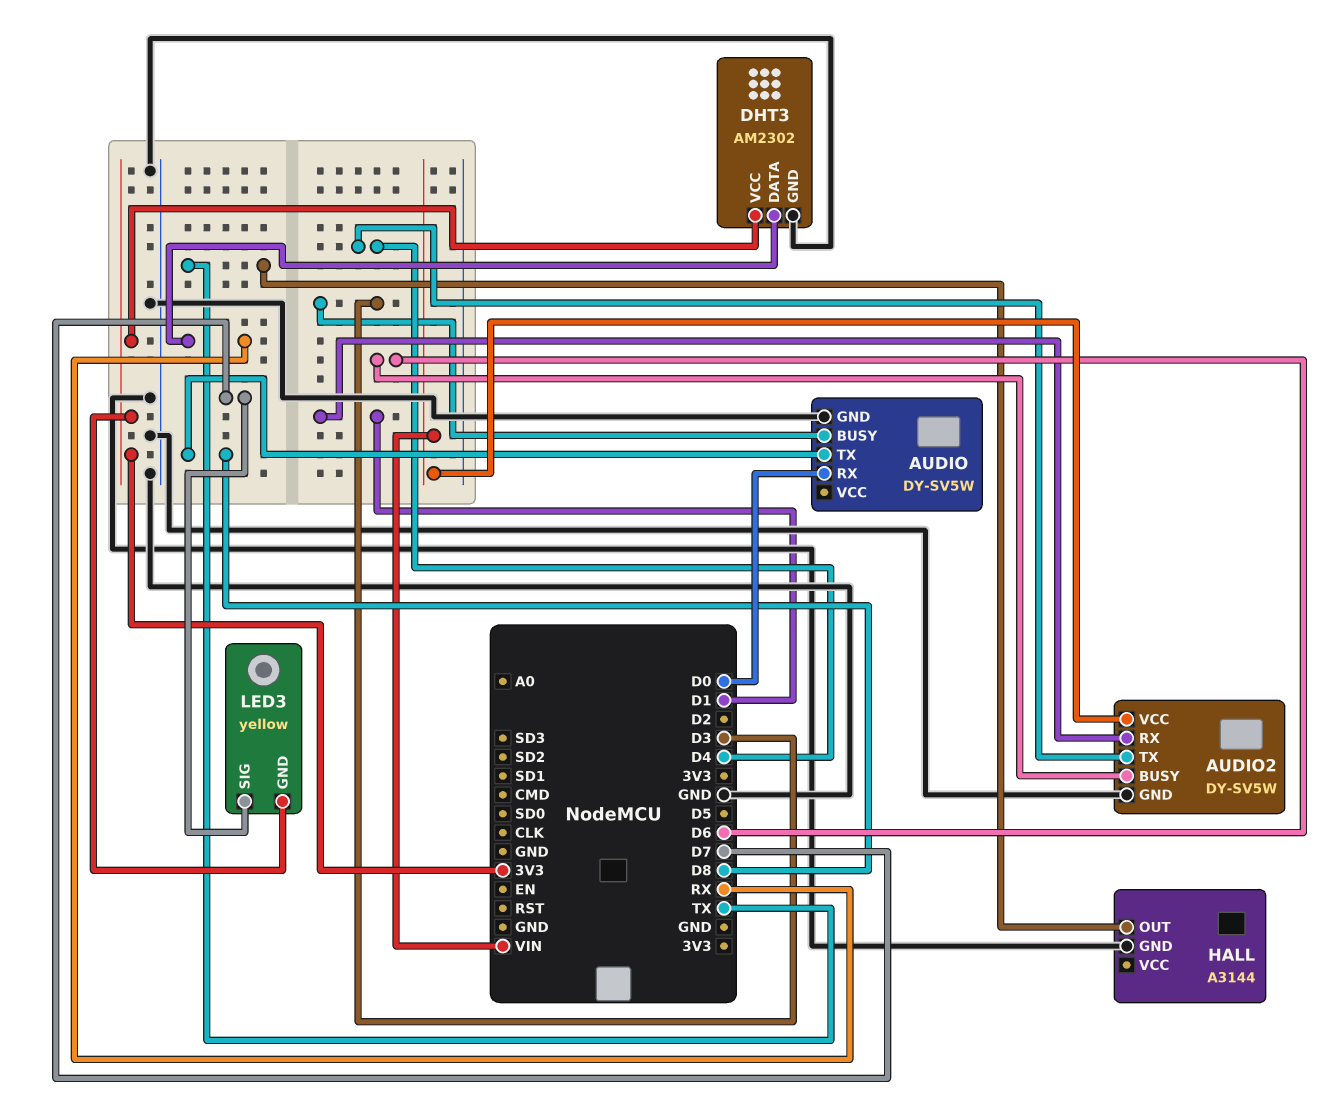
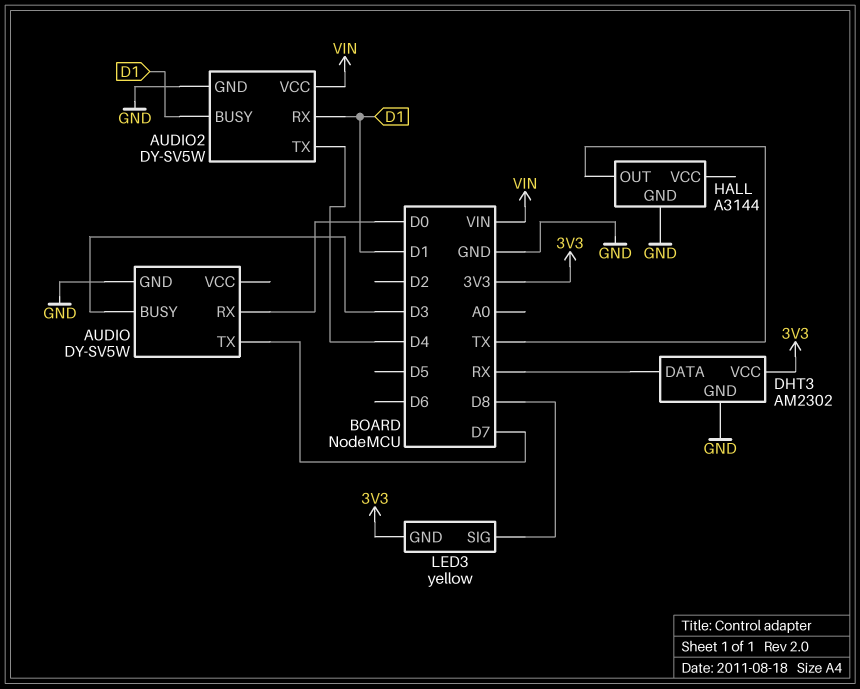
AUDIO pin TX: D8 -> D7
AUDIO2 pin BUSY: D6 -> D1
LED3 pin SIG: D7 -> D8

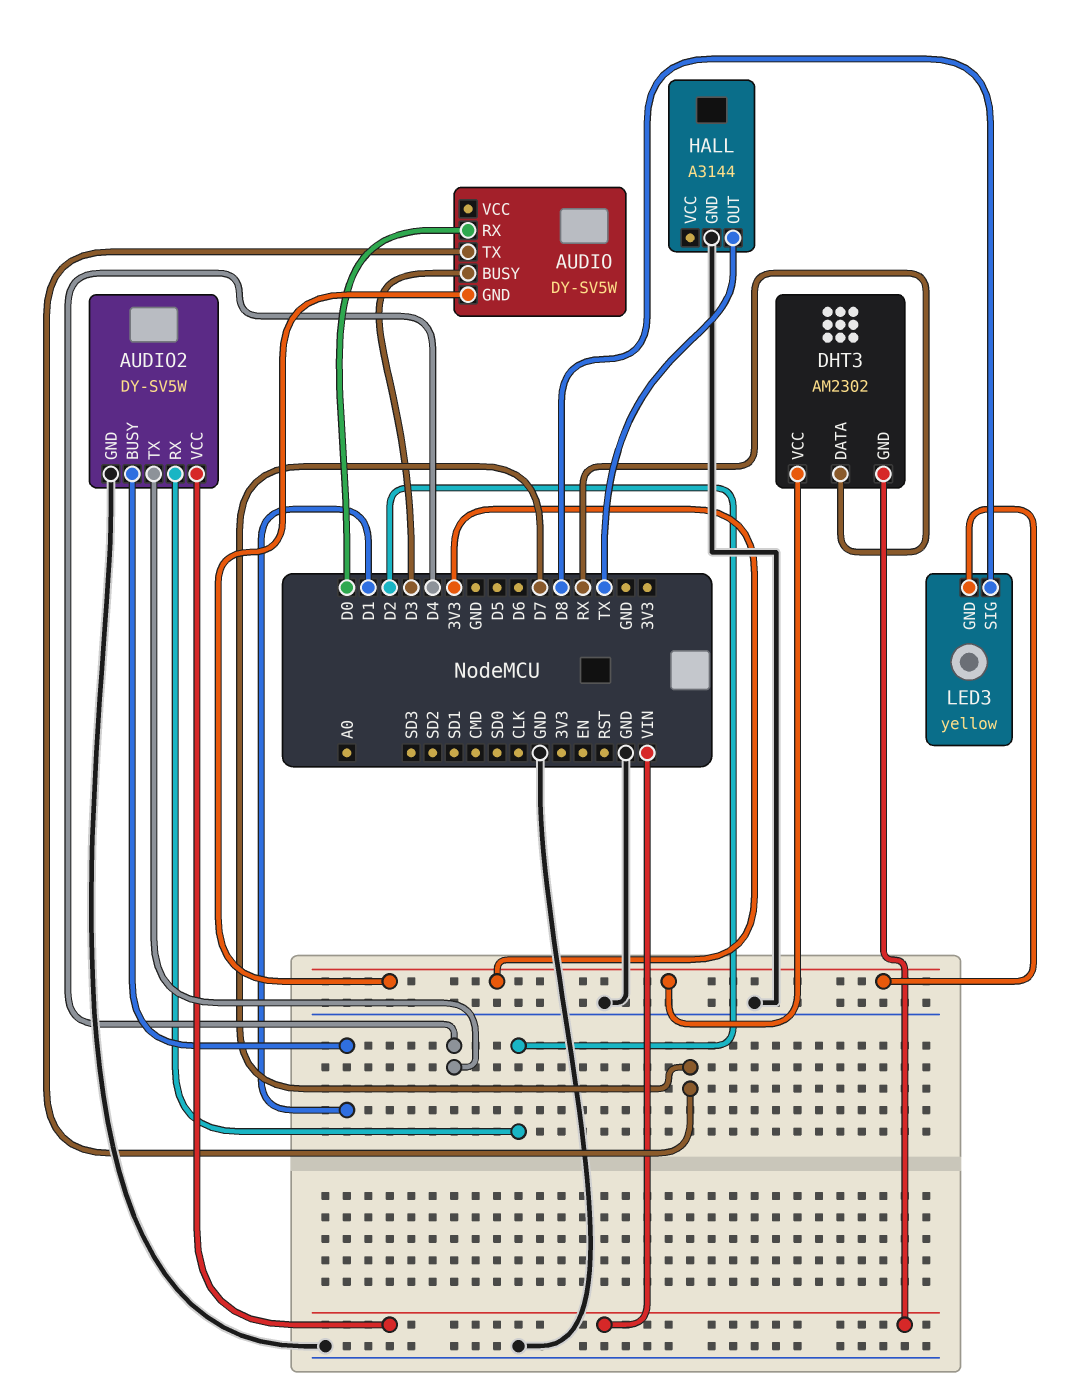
AUDIO pin GND: GND -> 3V3
AUDIO2 pin RX: D1 -> D2
DHT3 pin GND: GND -> VIN

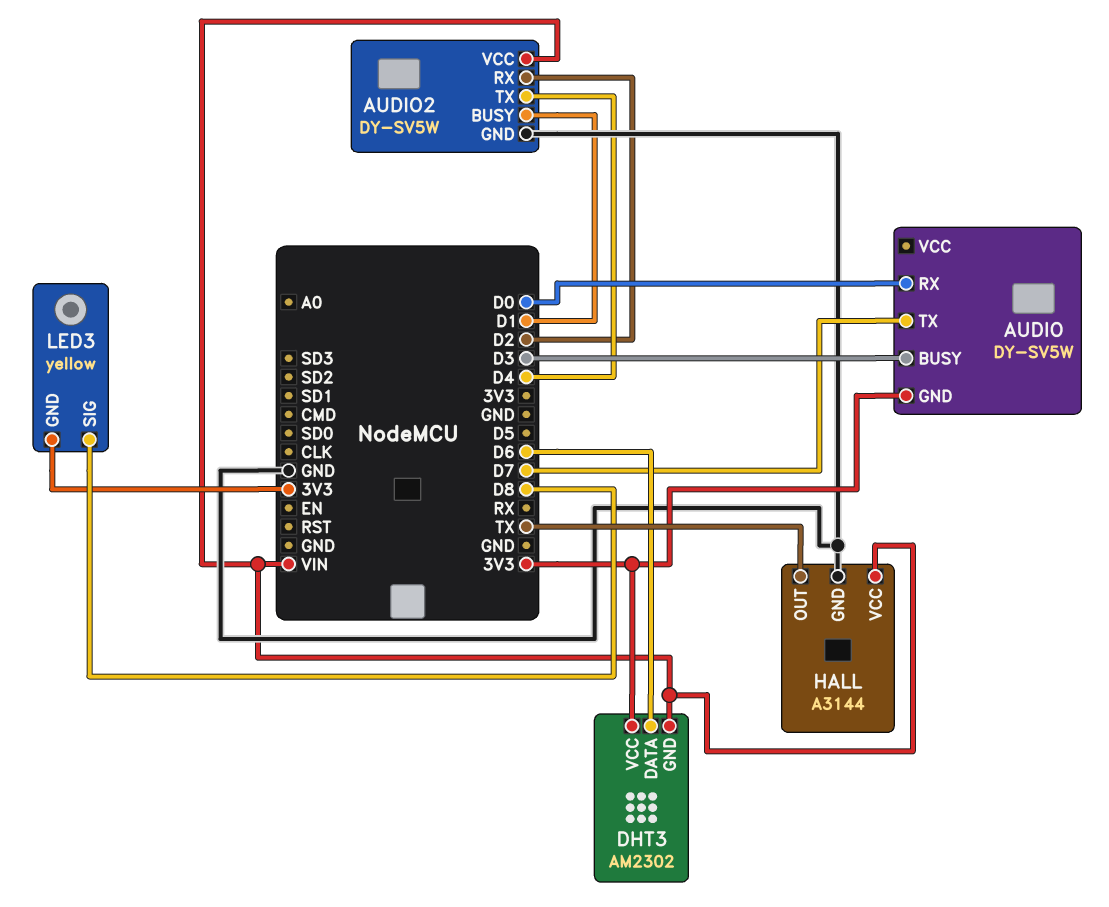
DHT3 pin DATA: RX -> D6
HALL pin VCC: none -> VIN

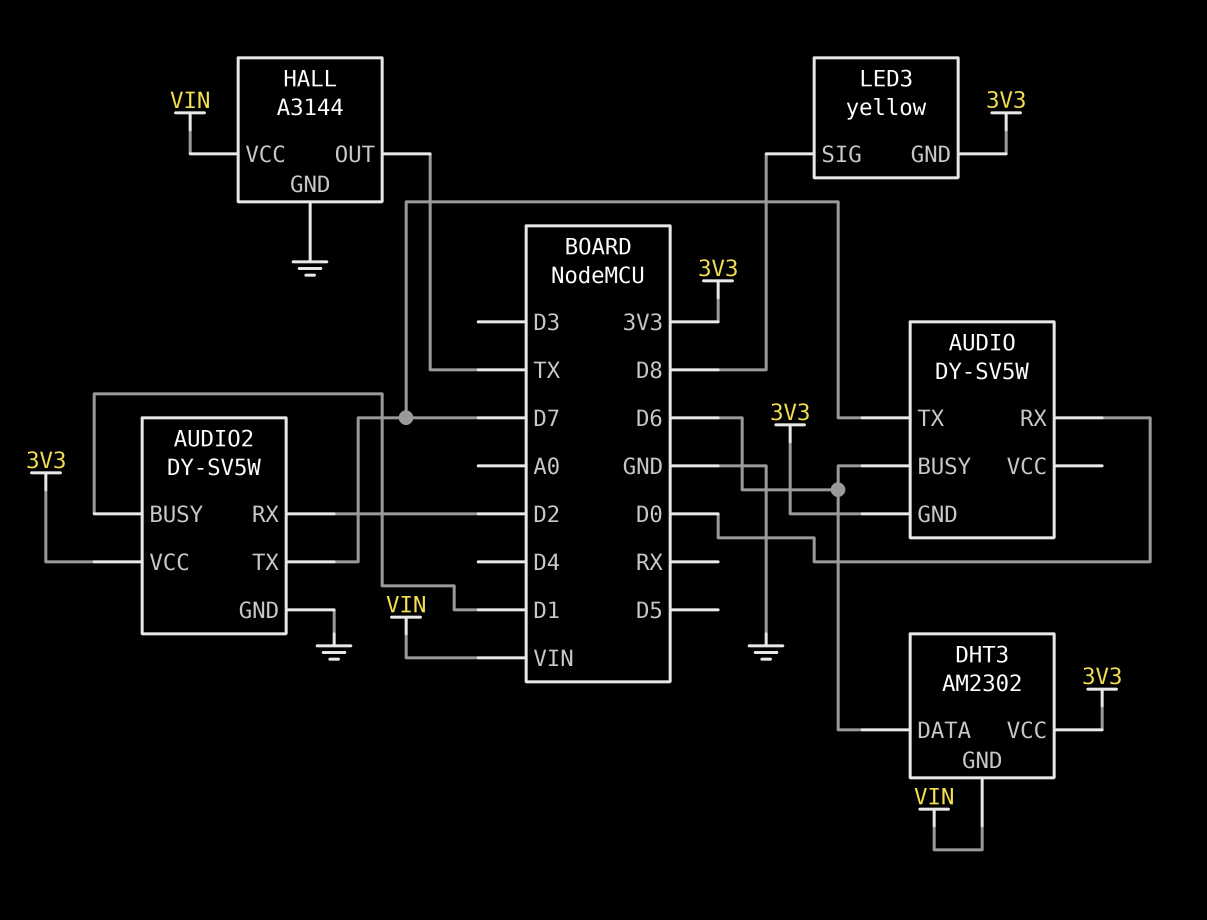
AUDIO pin BUSY: D3 -> D6
AUDIO2 pin TX: D4 -> D7
AUDIO2 pin VCC: VIN -> 3V3

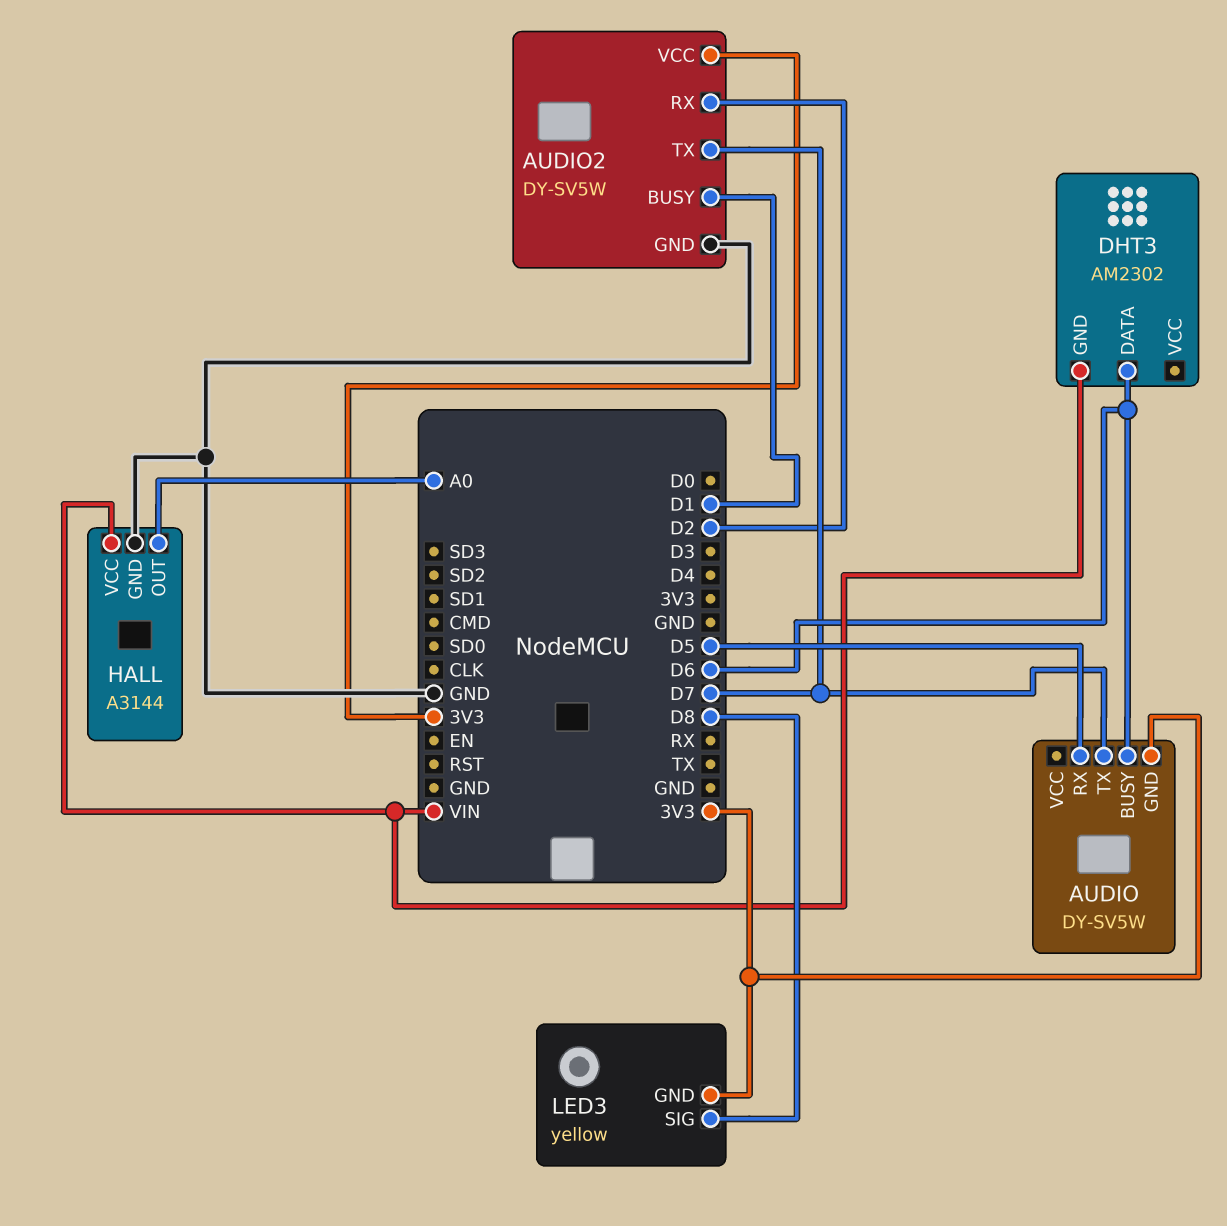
AUDIO pin RX: D0 -> D5
DHT3 pin VCC: 3V3 -> none
HALL pin OUT: TX -> A0

